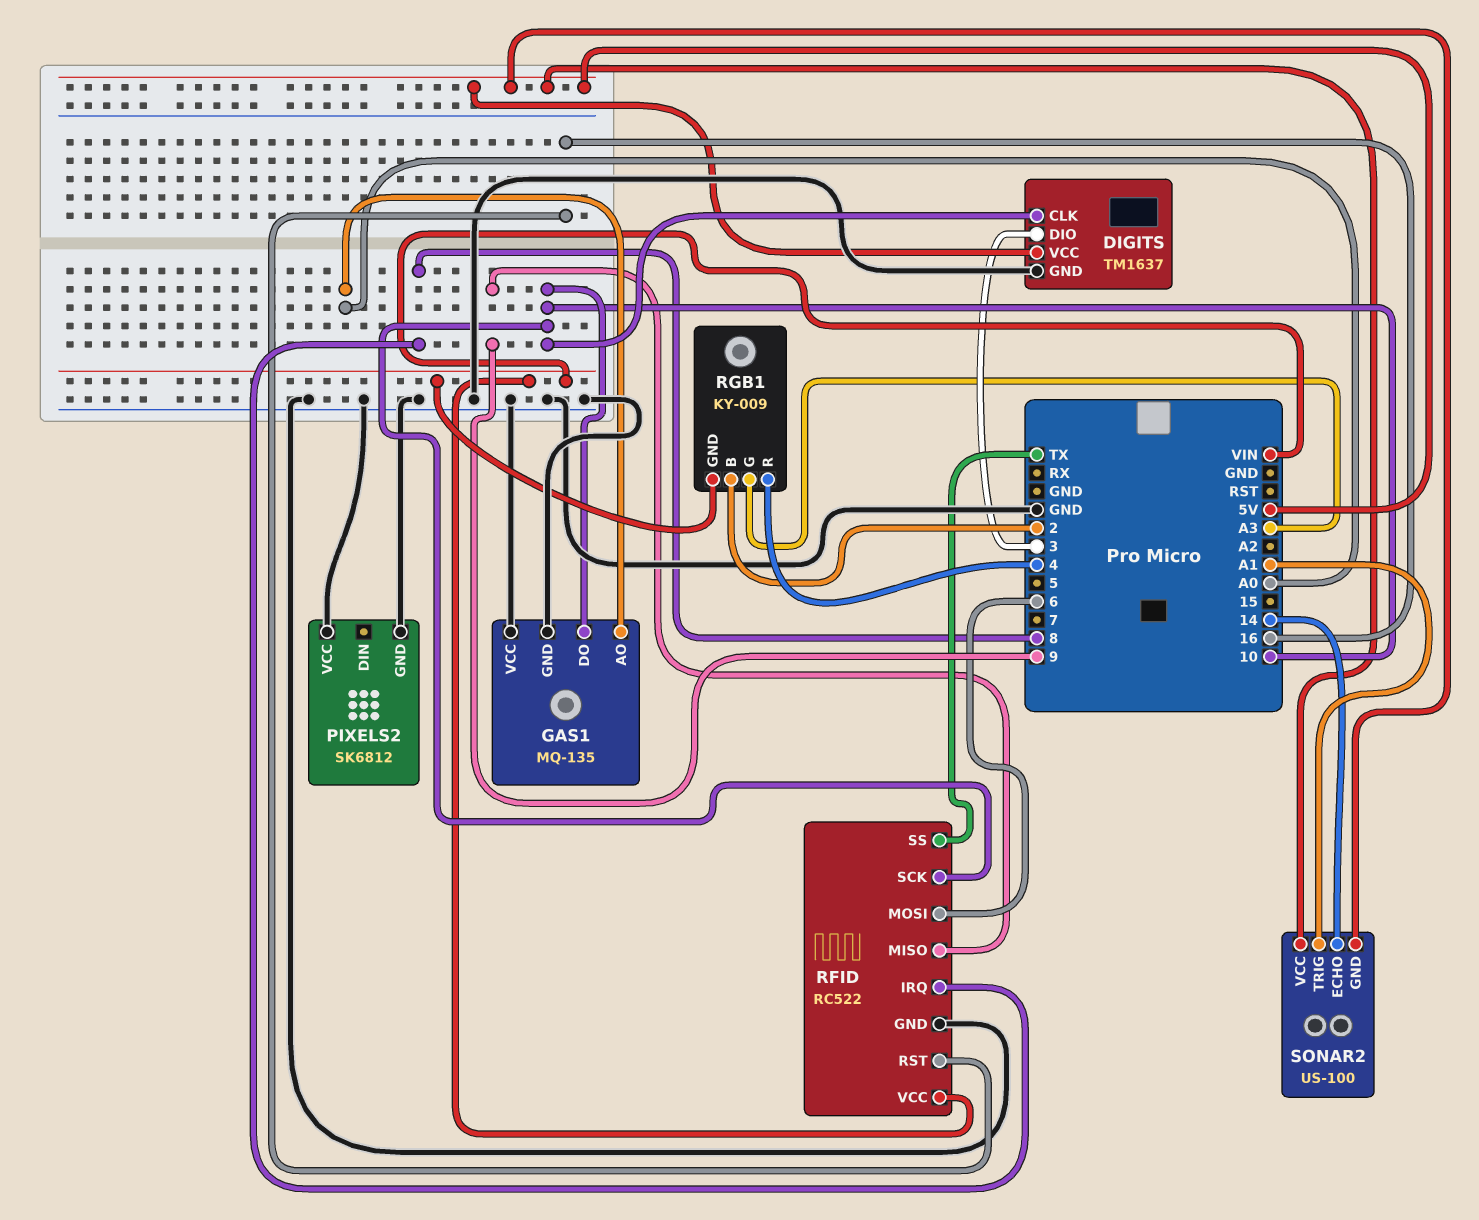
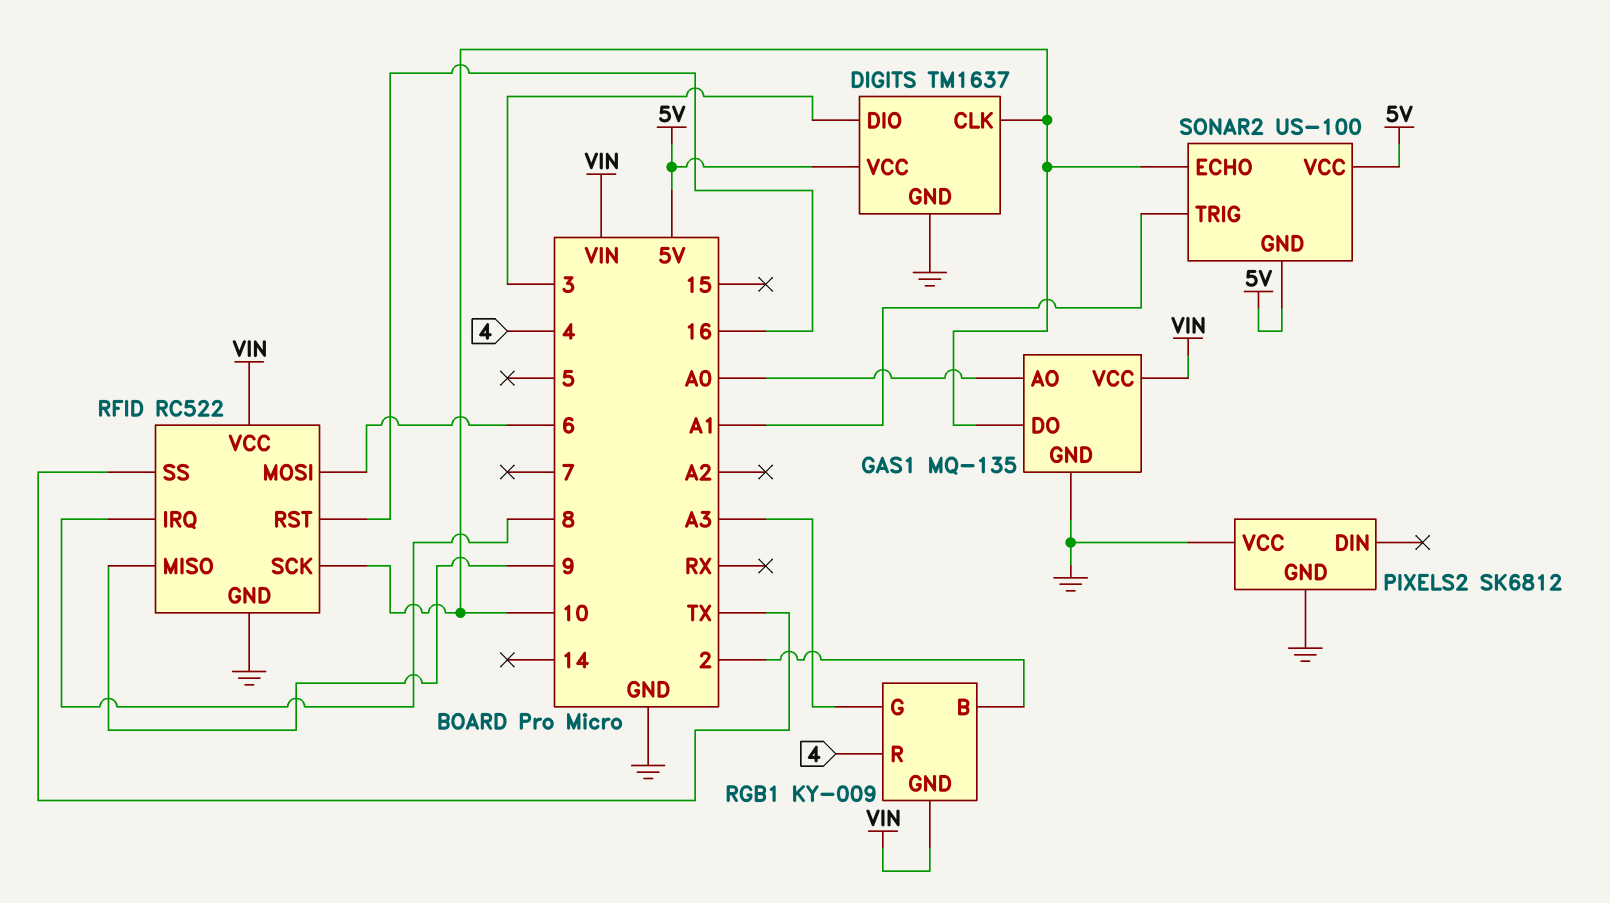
GAS1 pin VCC: GND -> VIN
SONAR2 pin ECHO: 14 -> 10

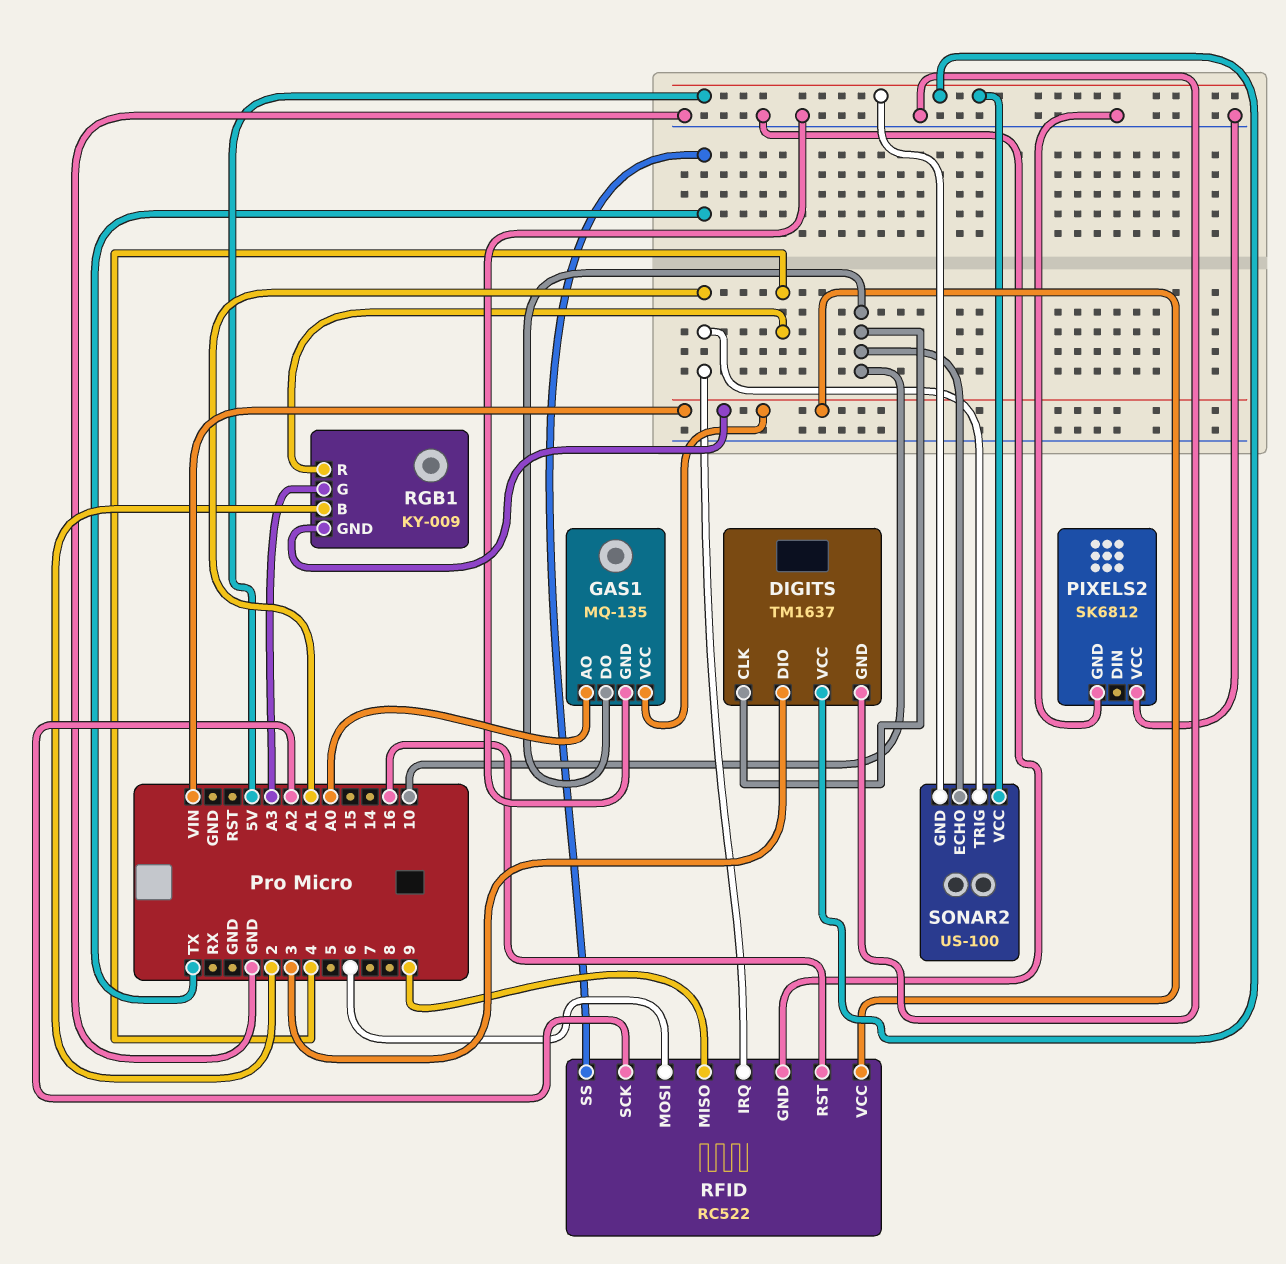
RFID pin IRQ: 8 -> A1
RFID pin SCK: 10 -> A2

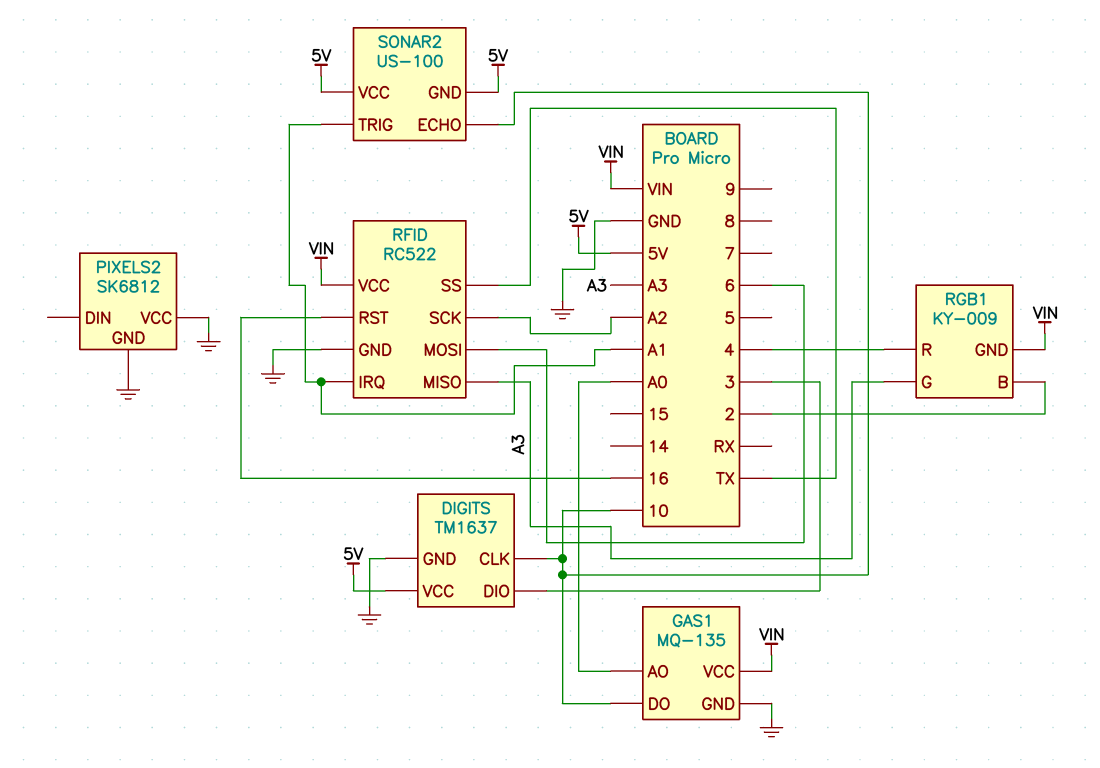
RFID pin MISO: 9 -> A3

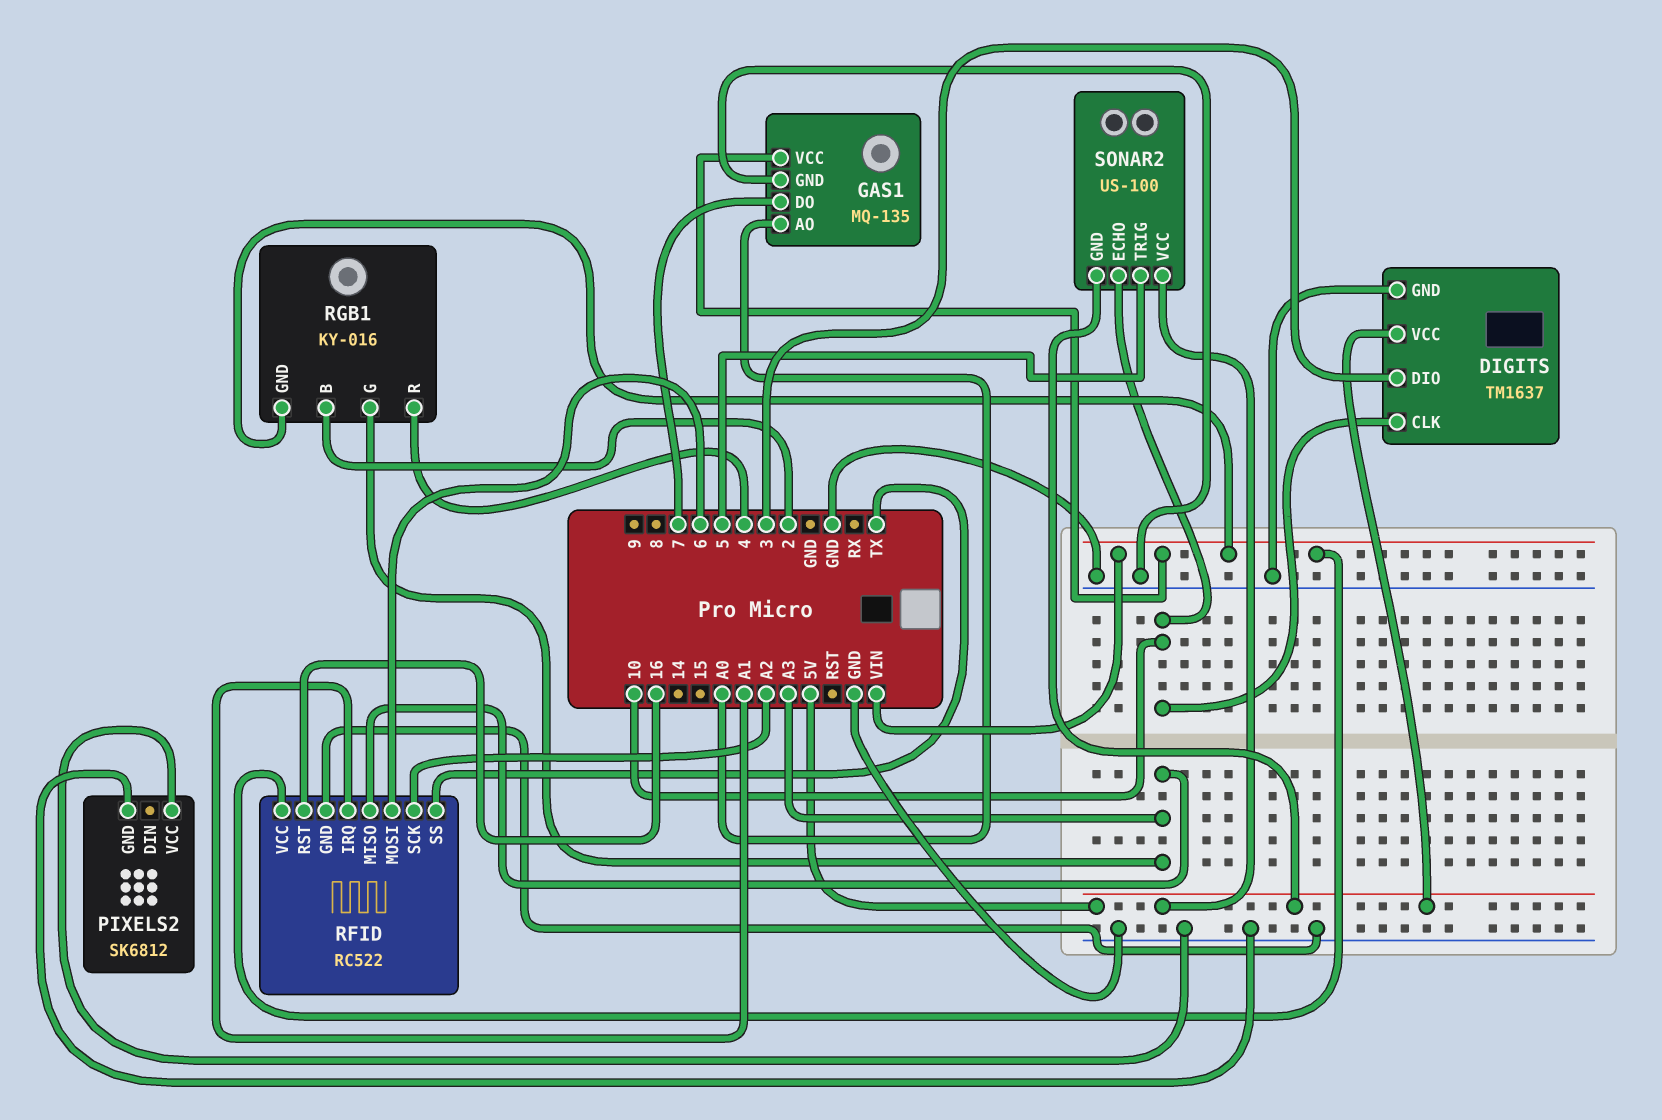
GAS1 pin DO: 10 -> 7
RGB1: KY-009 -> KY-016
SONAR2 pin TRIG: A1 -> 5

